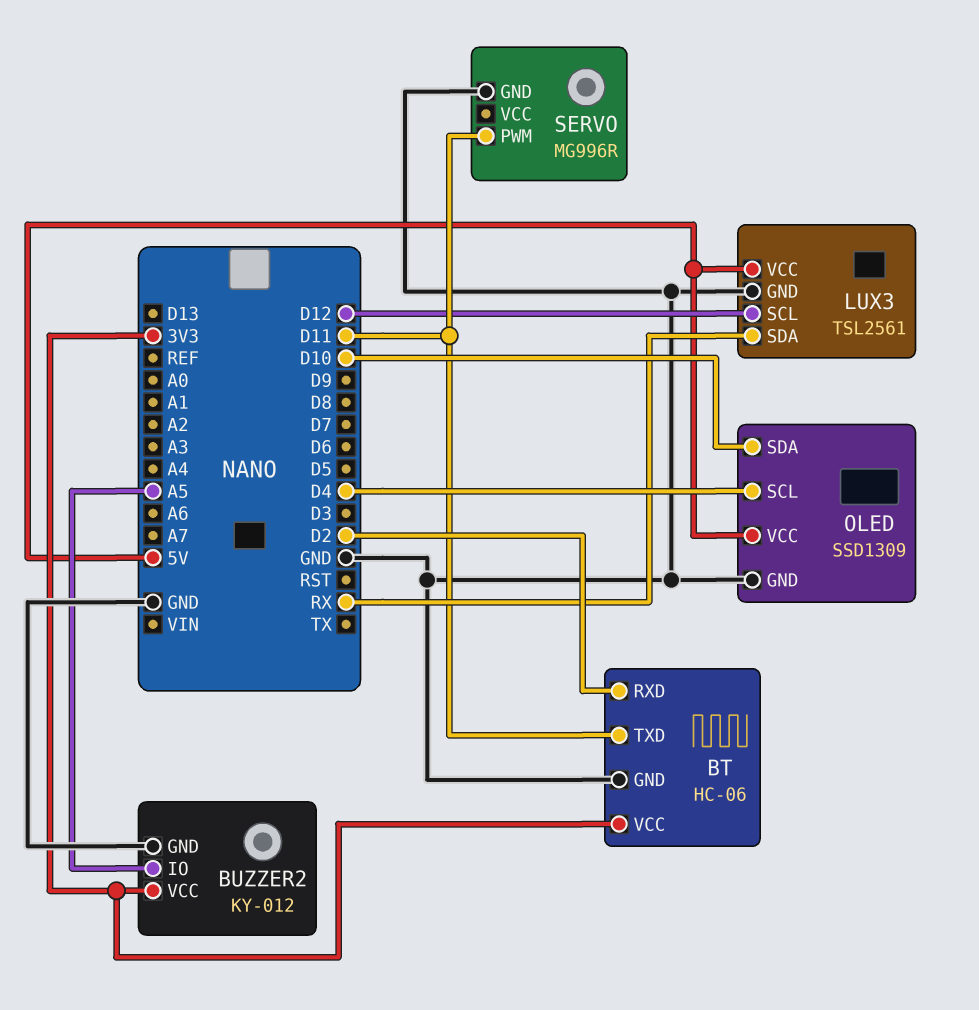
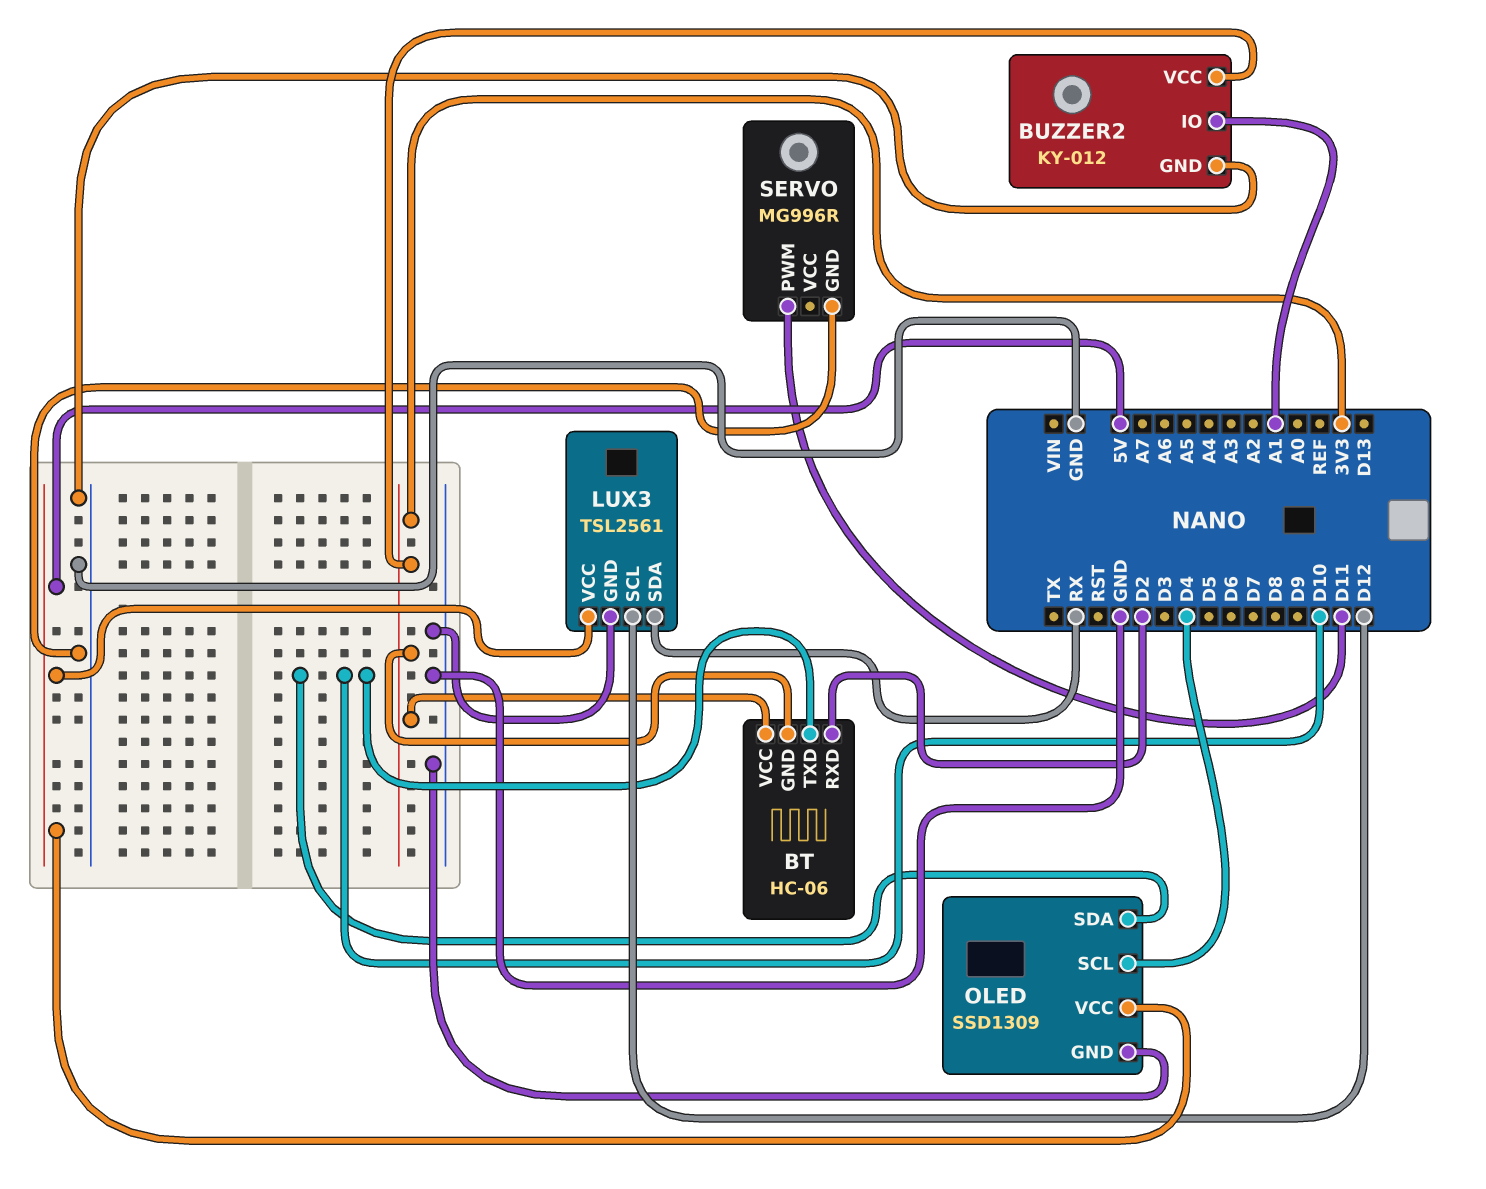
BT pin GND: GND -> 3V3
BT pin TXD: D11 -> D10
BUZZER2 pin IO: A5 -> A1

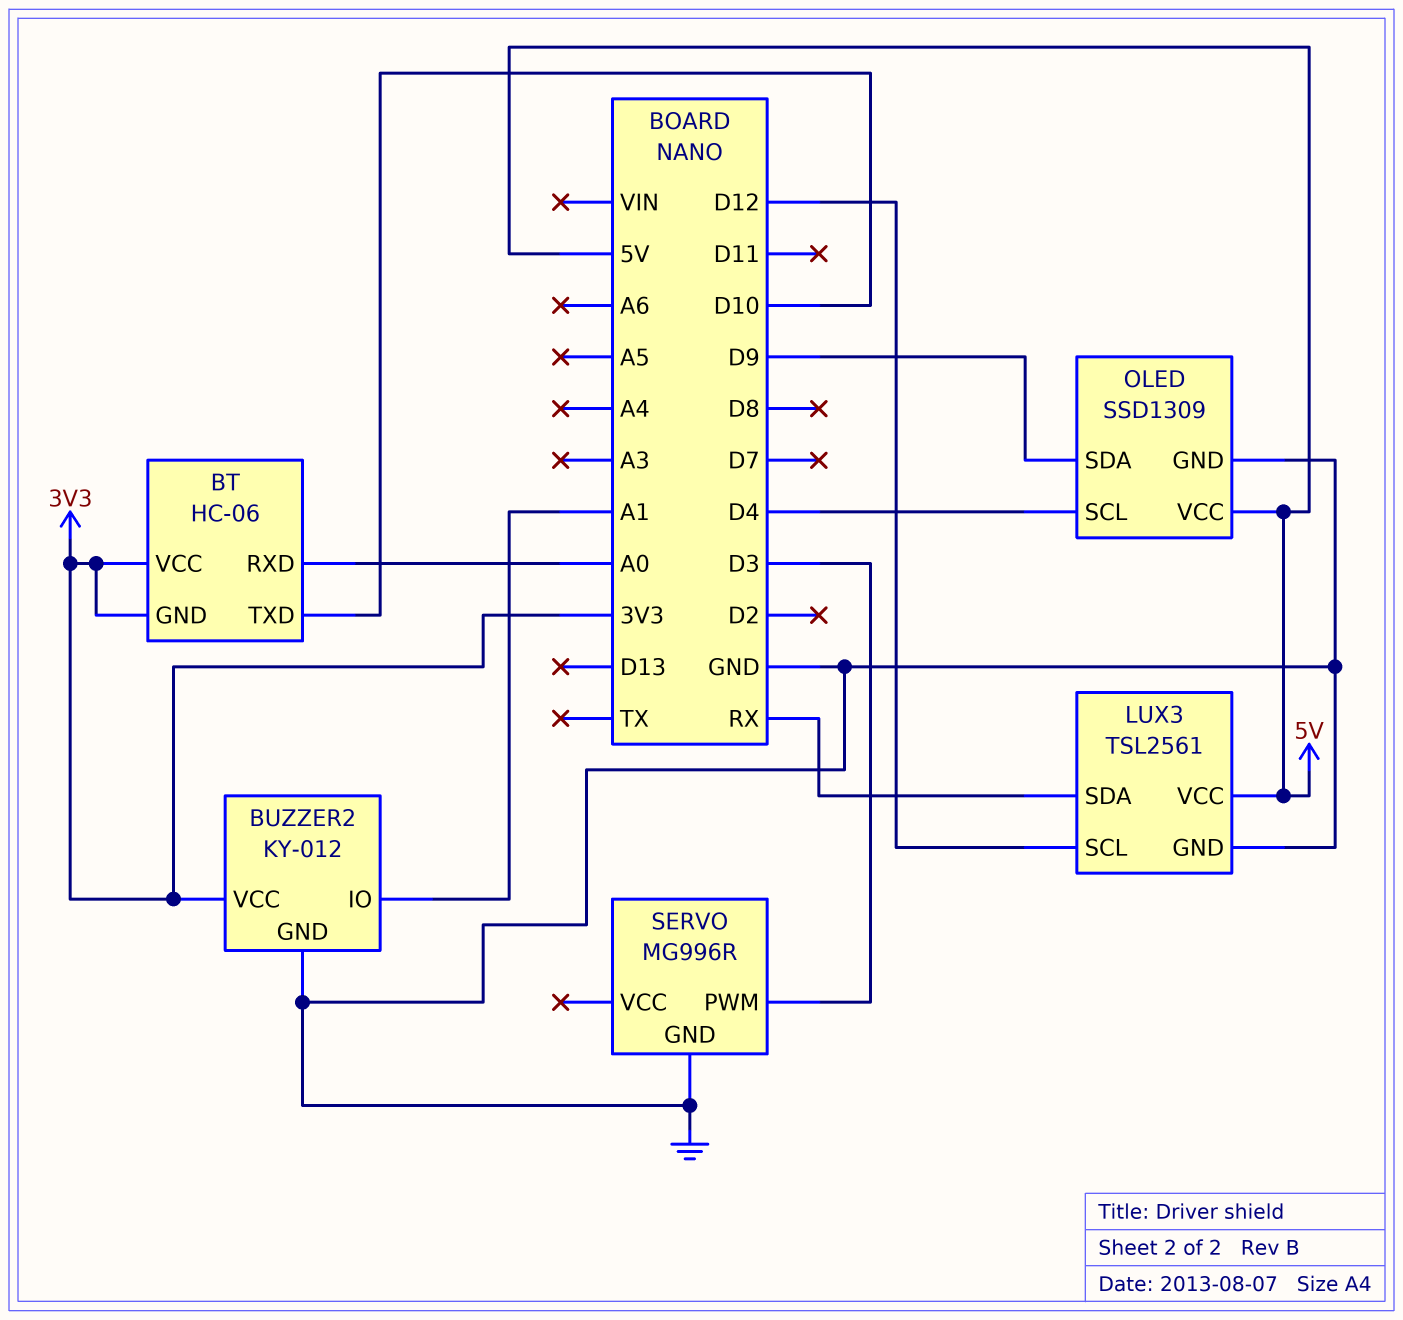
BT pin RXD: D2 -> A0
OLED pin SDA: D10 -> D9
SERVO pin PWM: D11 -> D3

